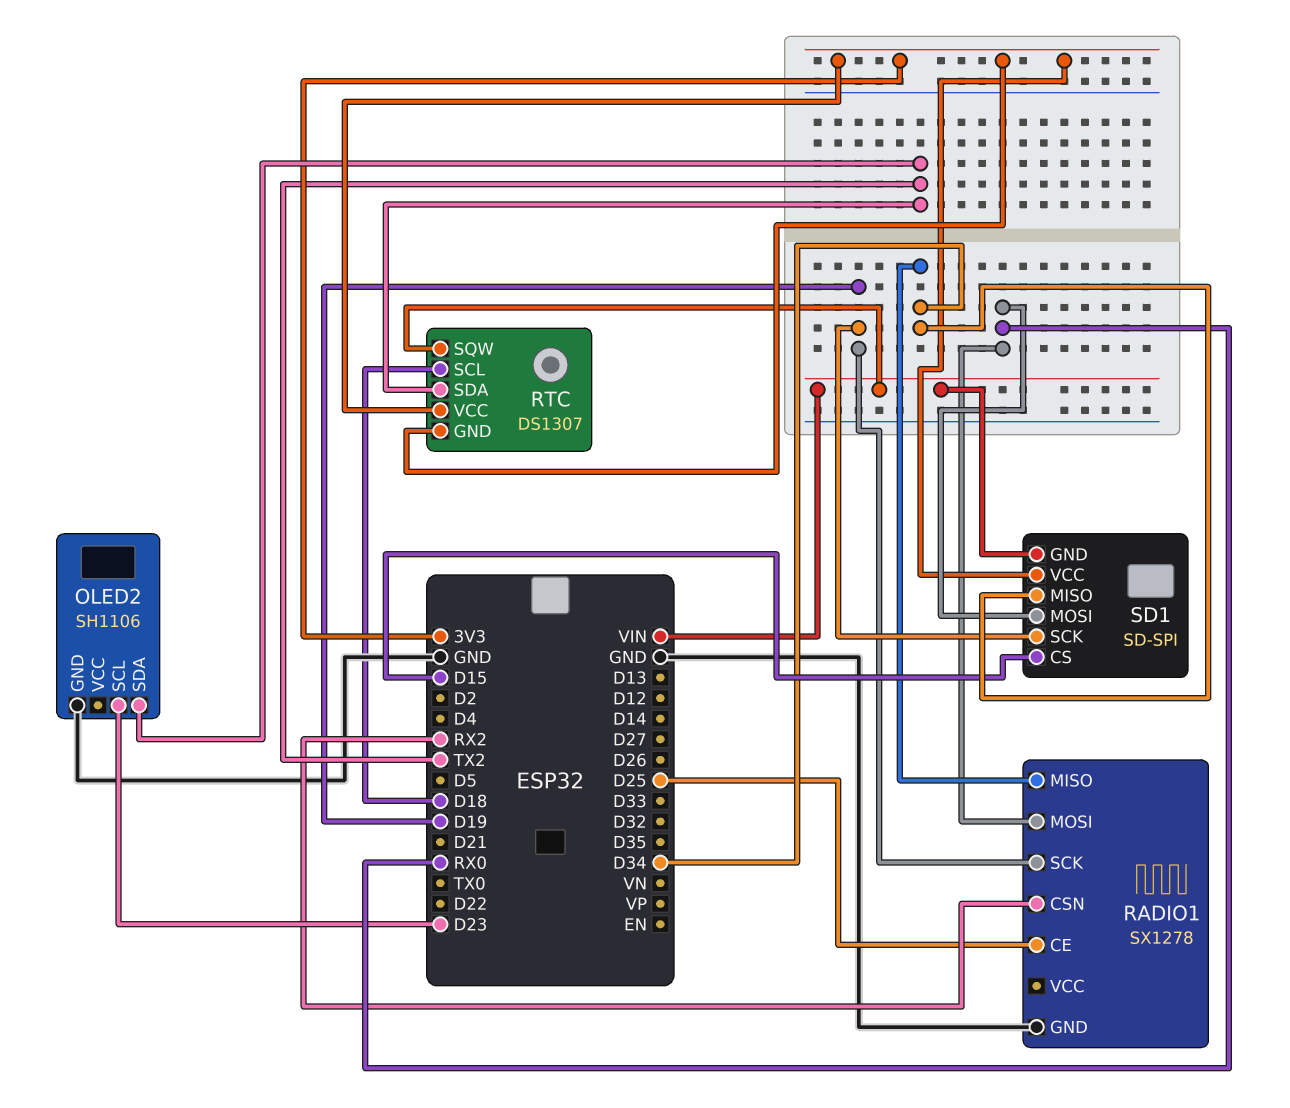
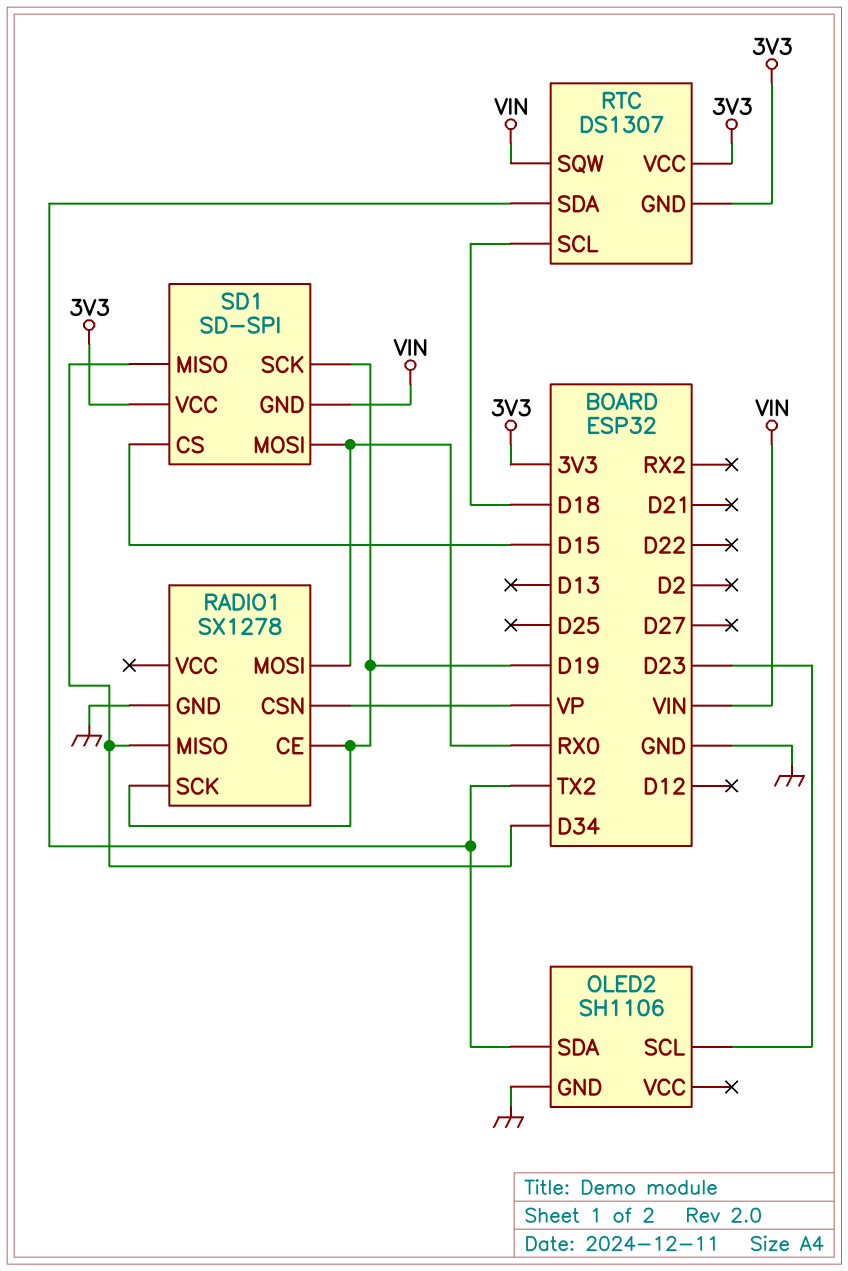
RADIO1 pin CE: D25 -> D19
RADIO1 pin CSN: RX2 -> VP

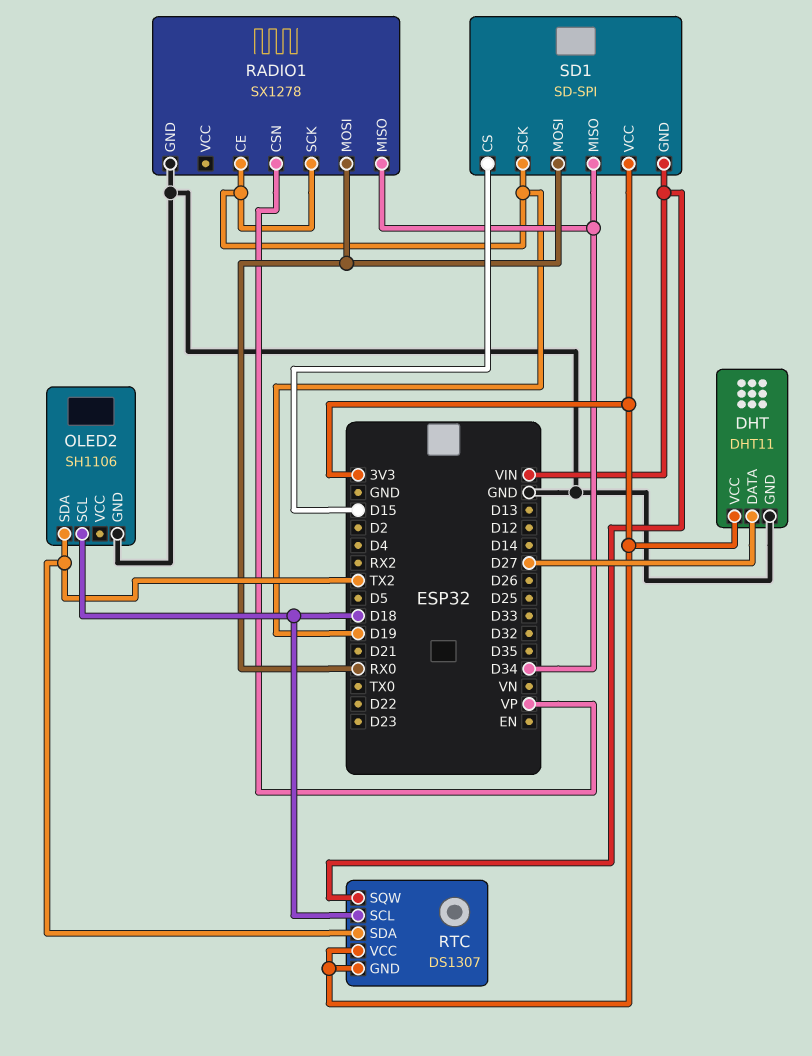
DHT: none -> DHT11
DHT pin DATA: none -> D27
DHT pin GND: none -> GND
DHT pin VCC: none -> 3V3
OLED2 pin SCL: D23 -> D18

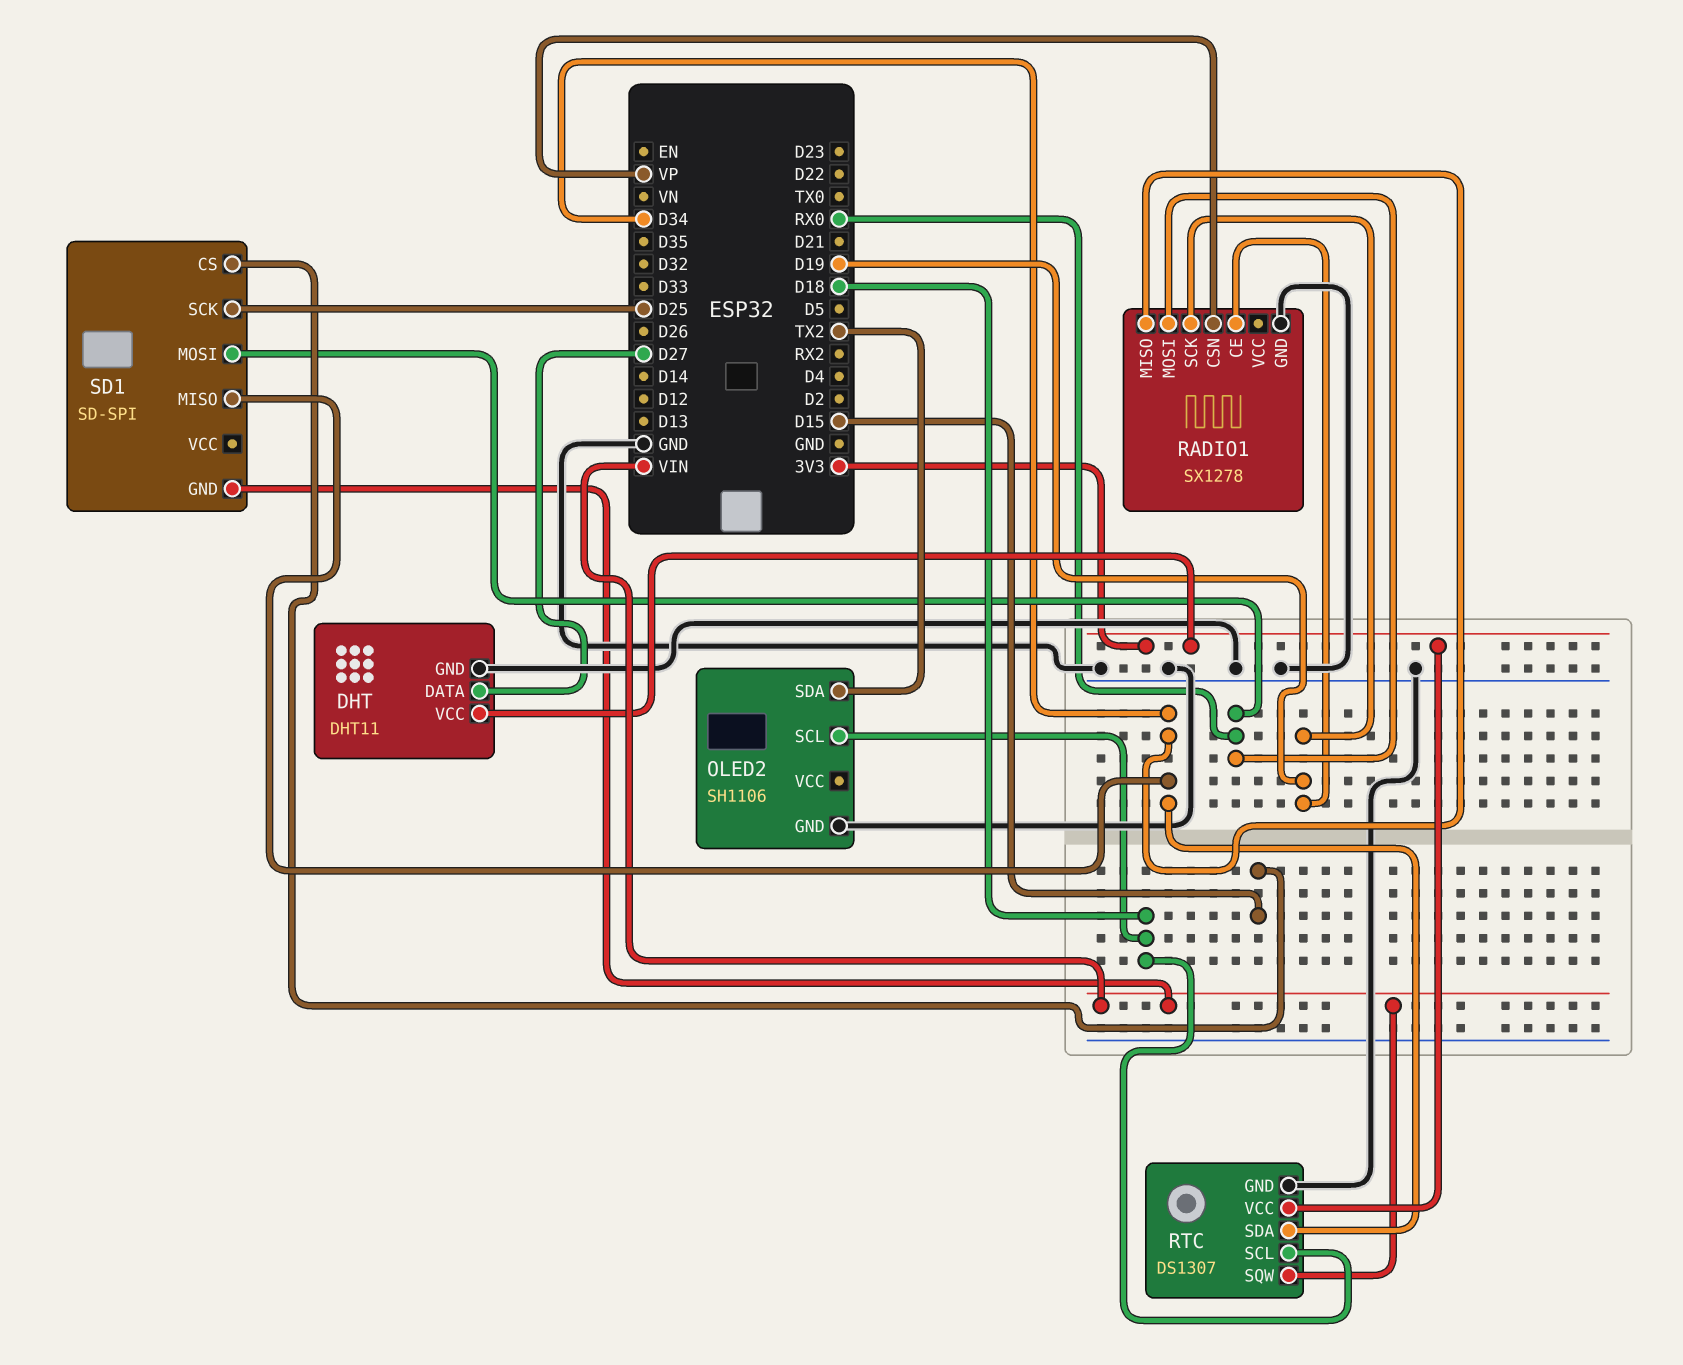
RTC pin GND: 3V3 -> GND
RTC pin SDA: TX2 -> D34
SD1 pin SCK: D19 -> D25
SD1 pin VCC: 3V3 -> none

